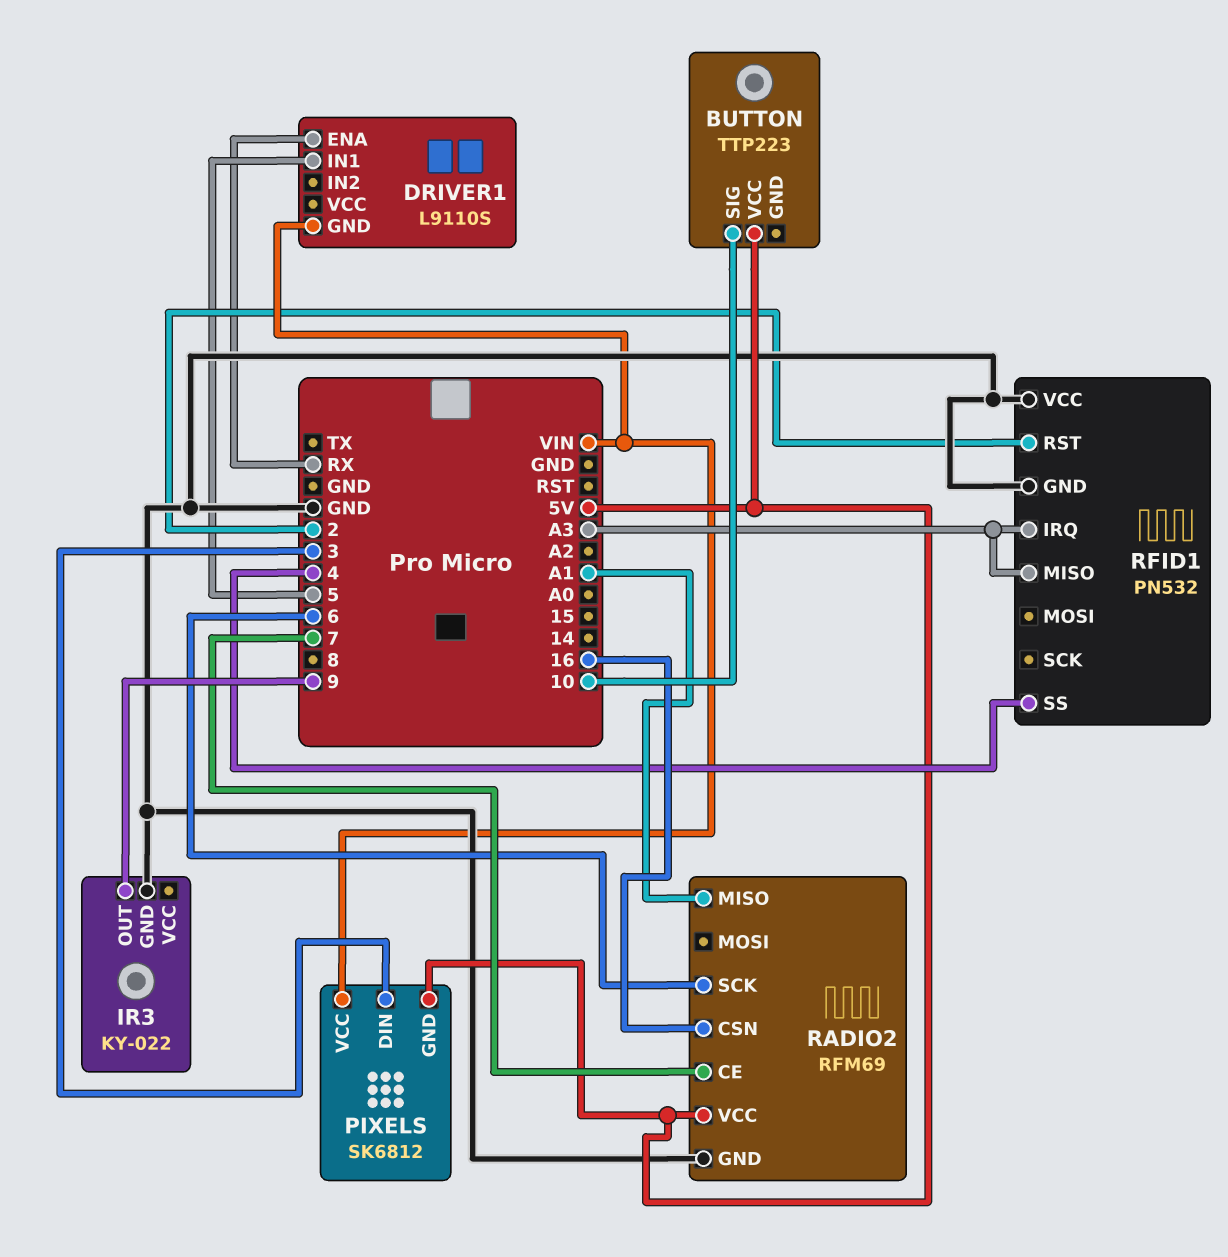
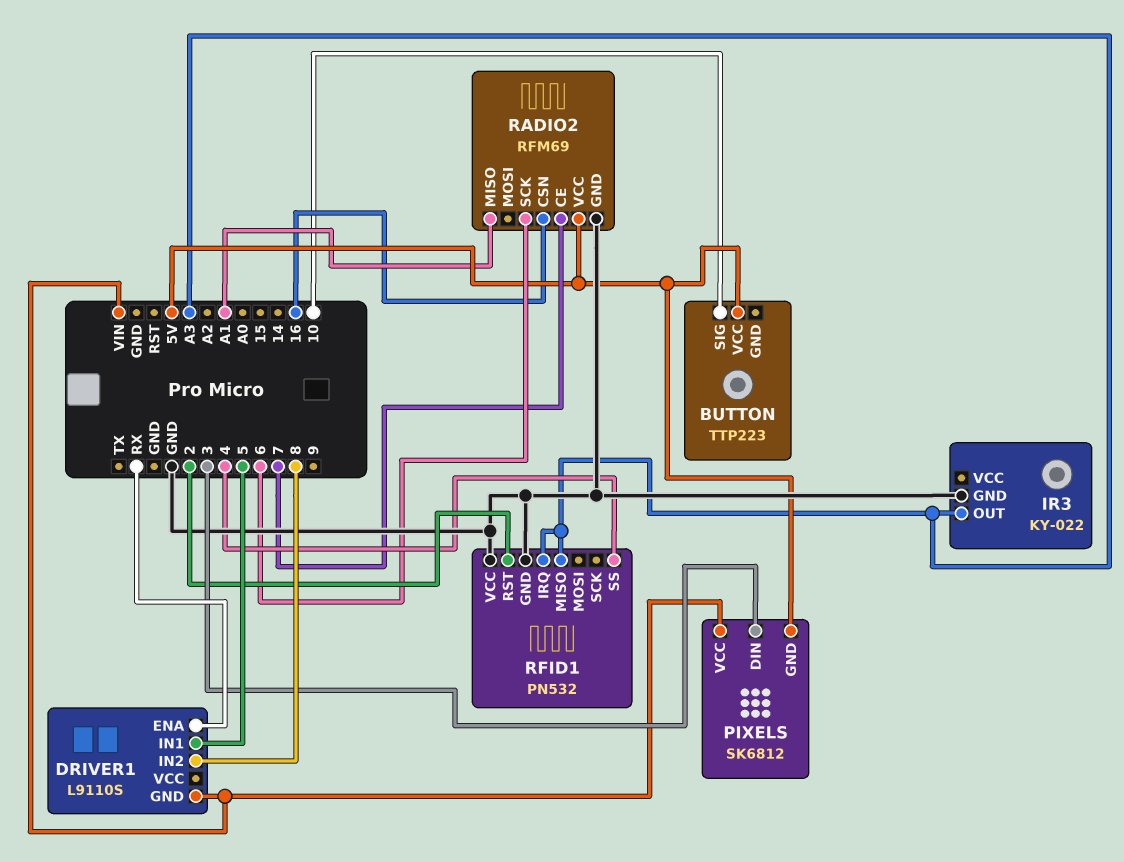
DRIVER1 pin IN2: none -> 8
IR3 pin OUT: 9 -> A3

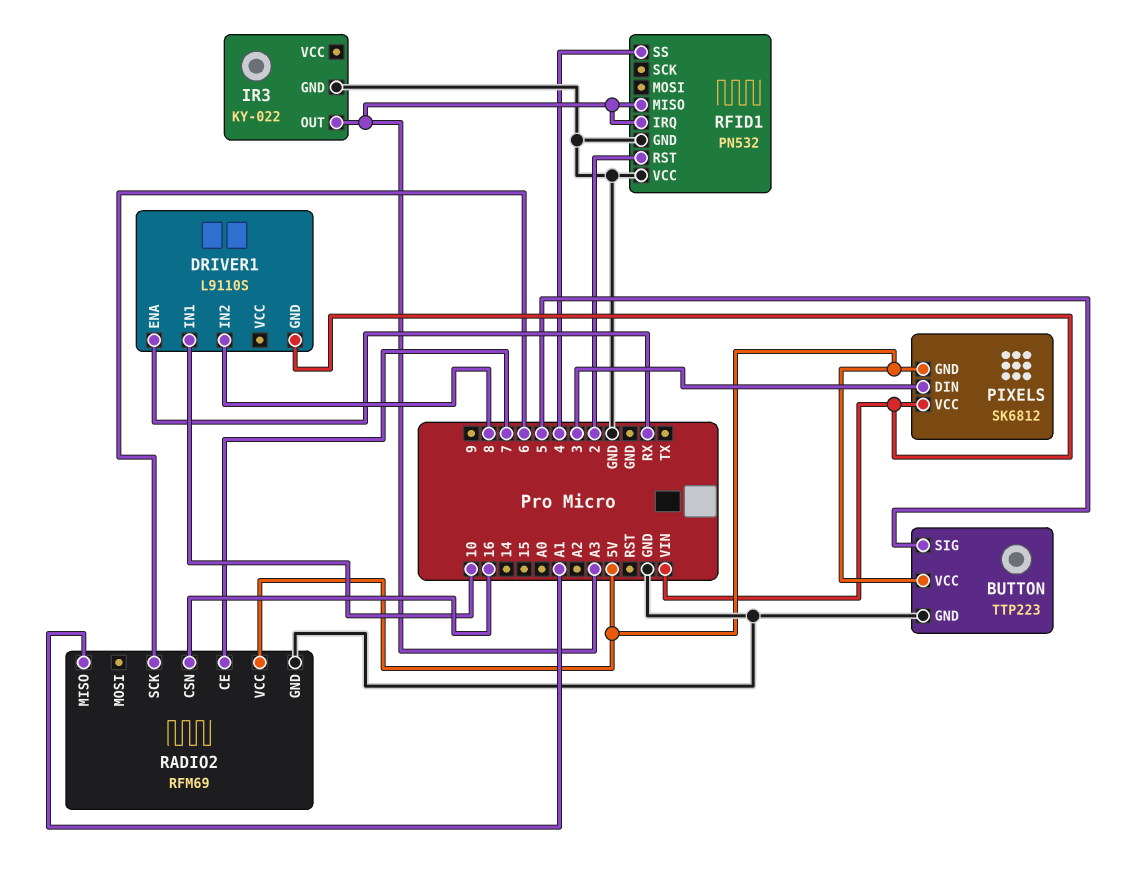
BUTTON pin GND: none -> GND
BUTTON pin SIG: 10 -> 5
DRIVER1 pin IN1: 5 -> 10

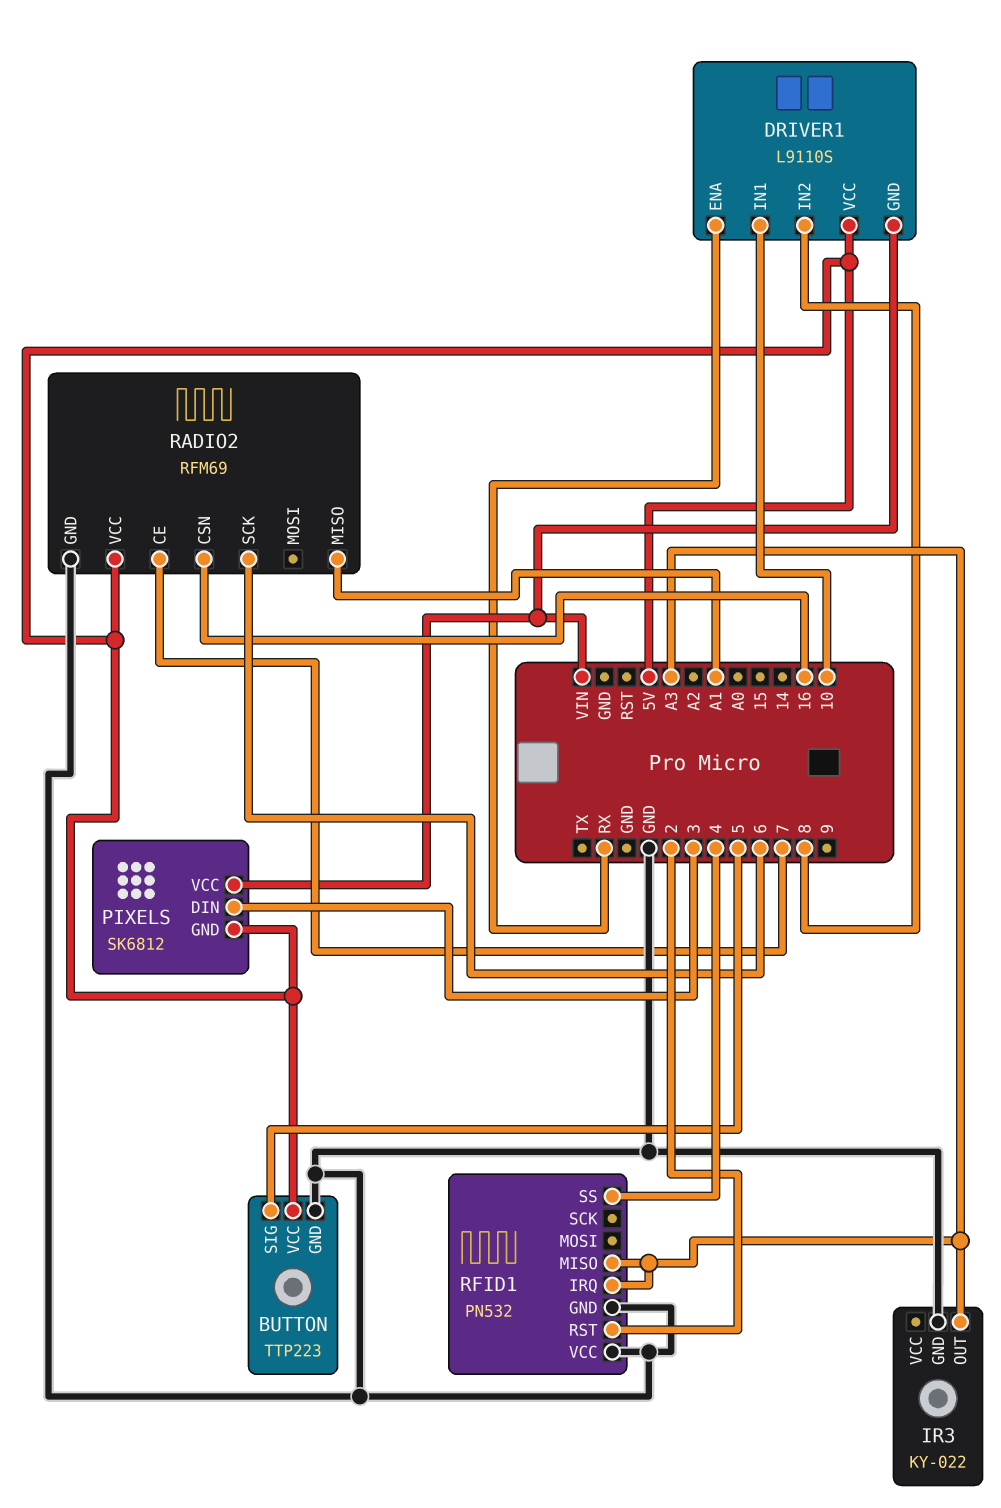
DRIVER1 pin VCC: none -> 5V

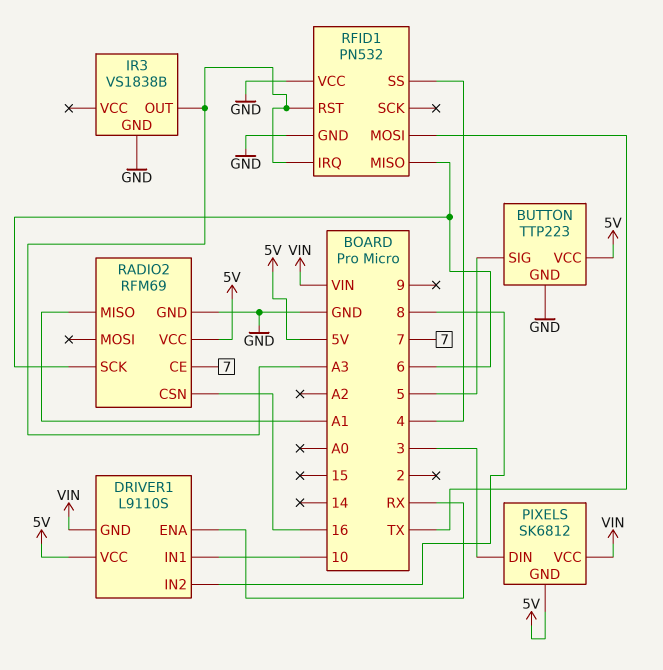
IR3: KY-022 -> VS1838B
RFID1 pin MISO: A3 -> 6
RFID1 pin MOSI: none -> TX
RFID1 pin RST: 2 -> A3

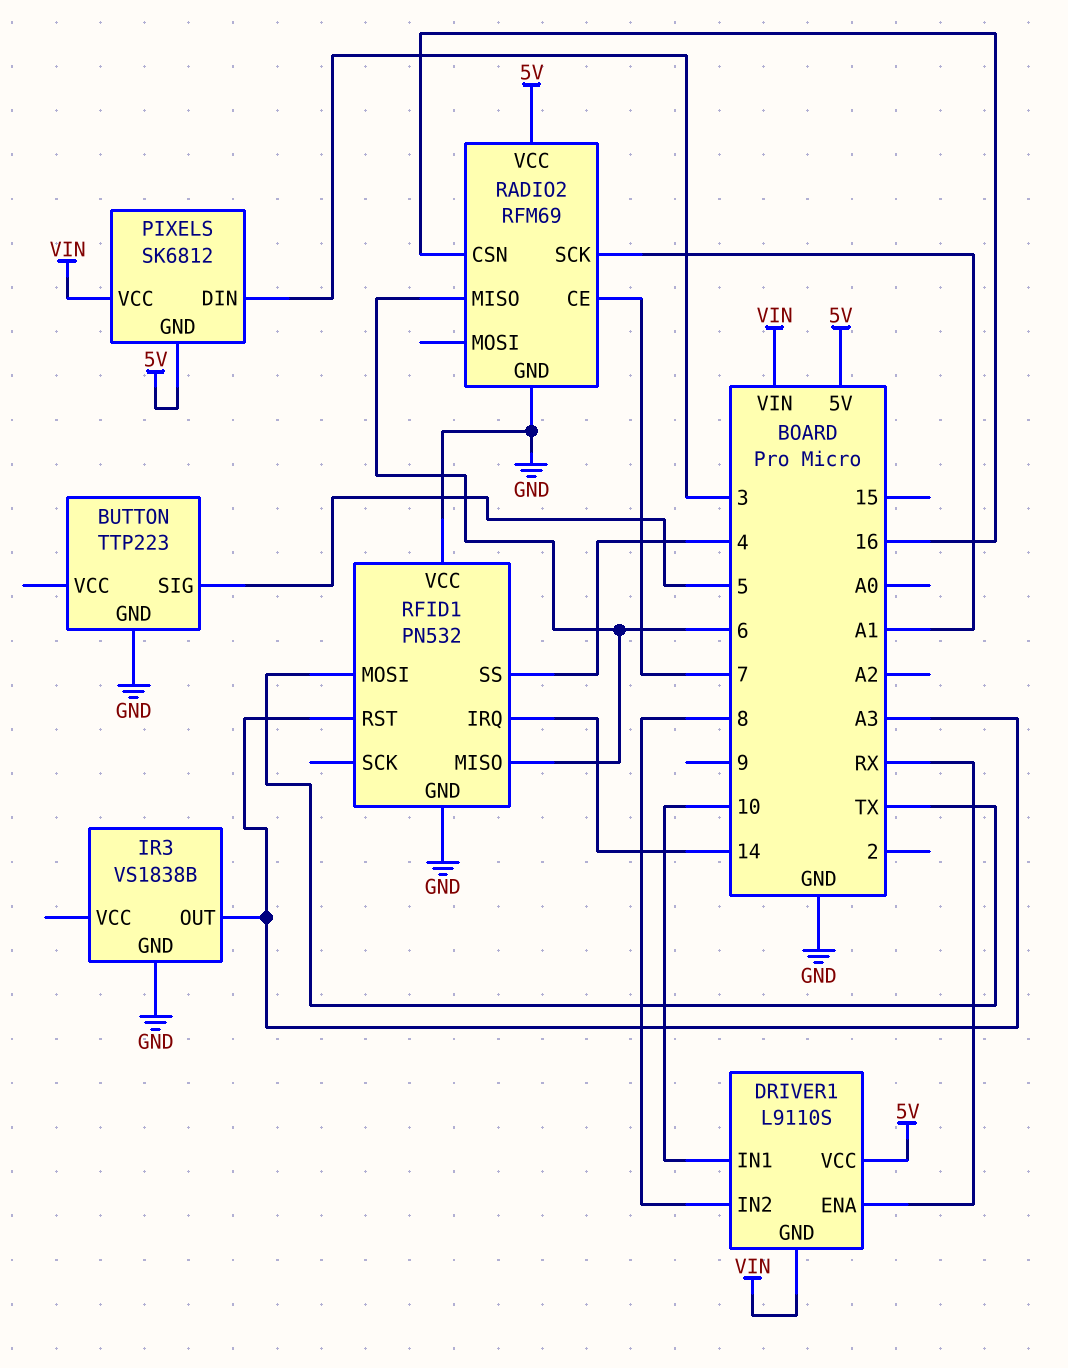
BUTTON pin VCC: 5V -> none
RADIO2 pin MISO: A1 -> 6
RADIO2 pin SCK: 6 -> A1
RFID1 pin IRQ: A3 -> 14

